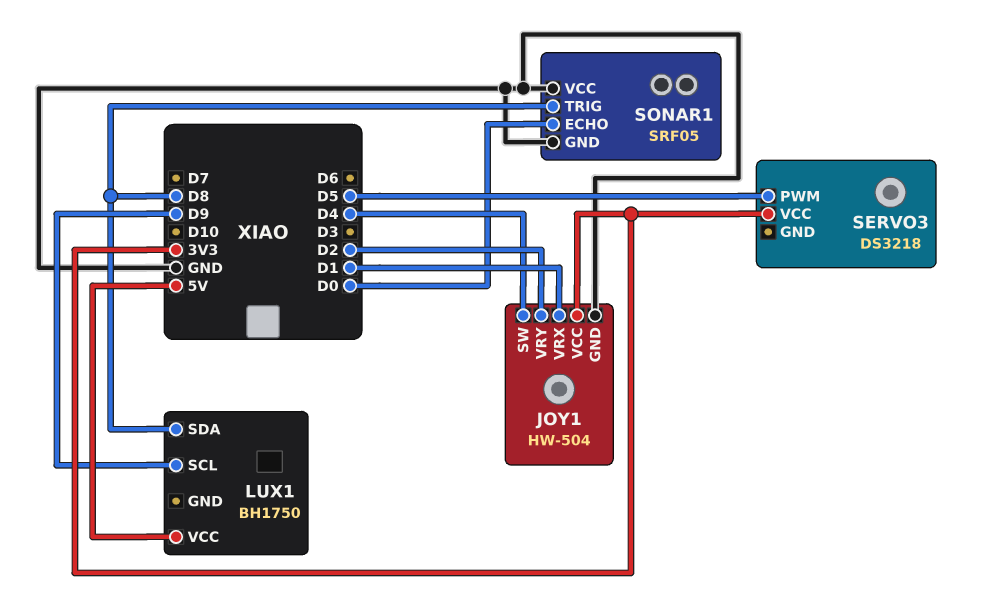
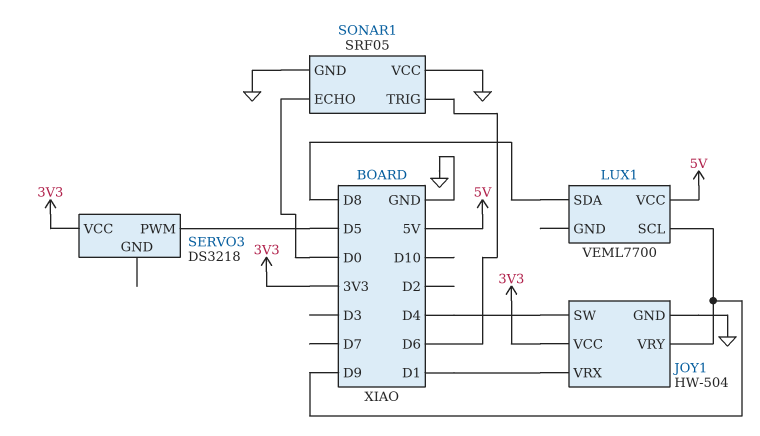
JOY1 pin VRY: D2 -> D9
LUX1: BH1750 -> VEML7700
SONAR1 pin TRIG: D8 -> D6

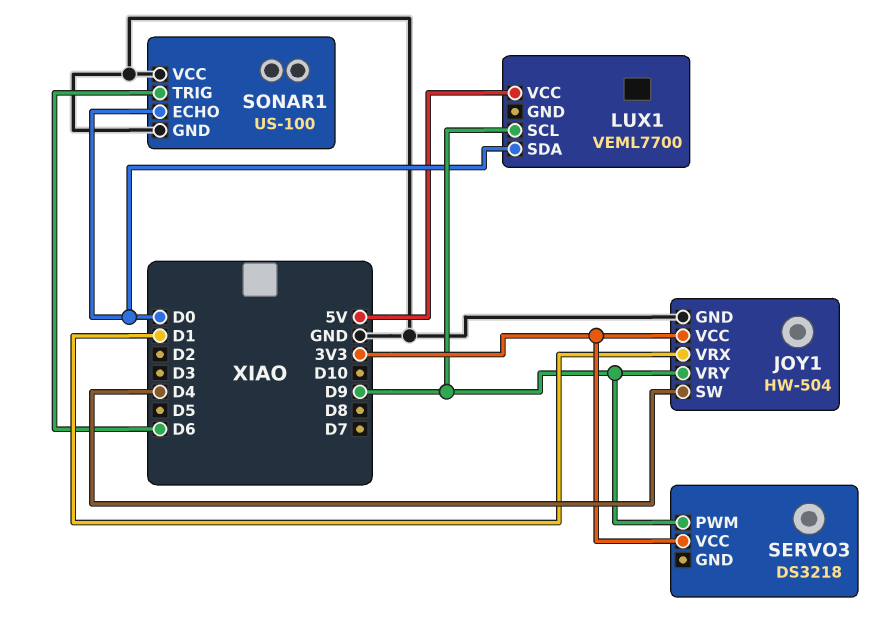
LUX1 pin SDA: D8 -> D0
SERVO3 pin PWM: D5 -> D9
SONAR1: SRF05 -> US-100

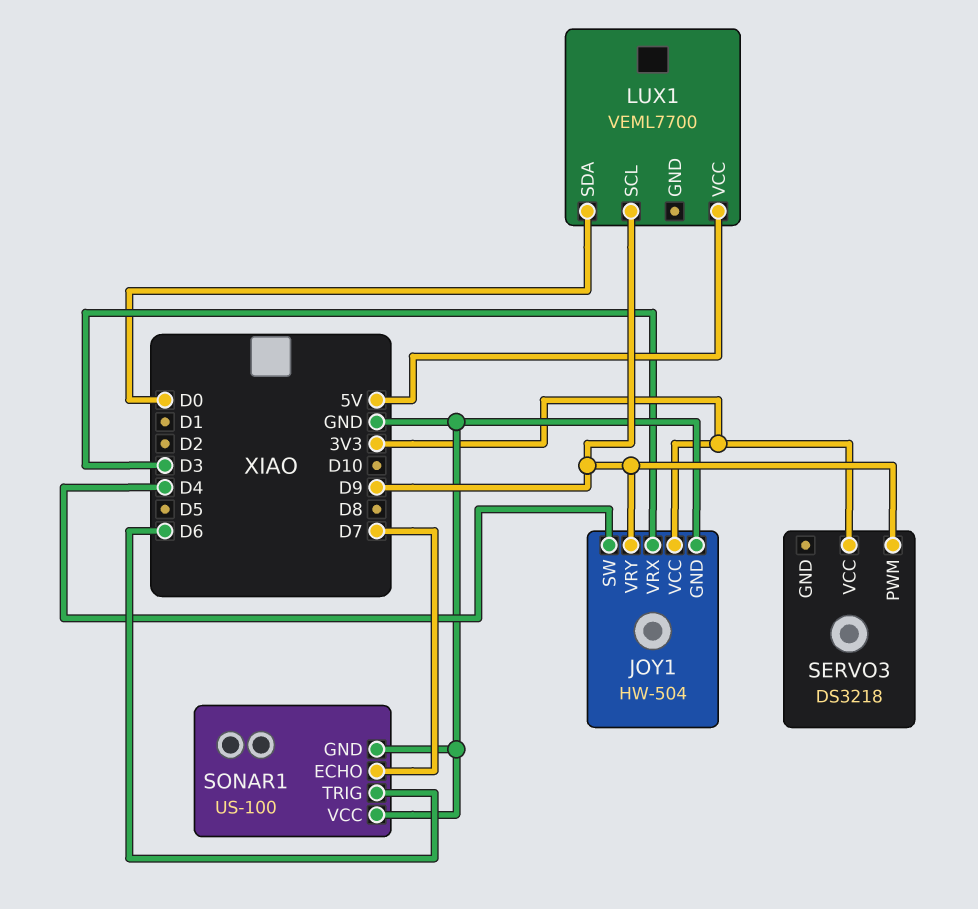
JOY1 pin VRX: D1 -> D3
SONAR1 pin ECHO: D0 -> D7

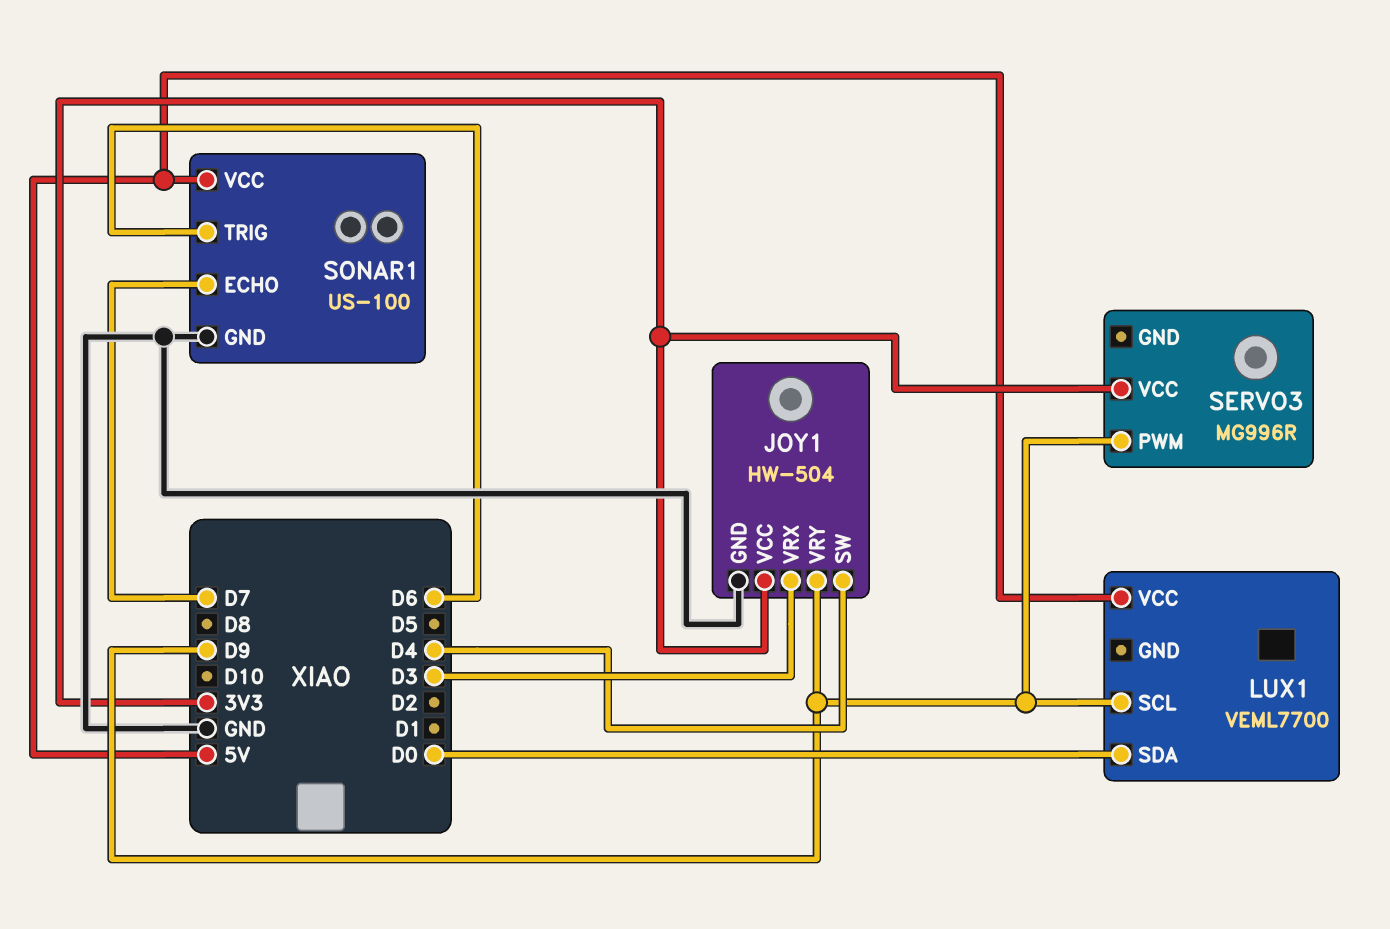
SERVO3: DS3218 -> MG996R
SONAR1 pin VCC: GND -> 5V

